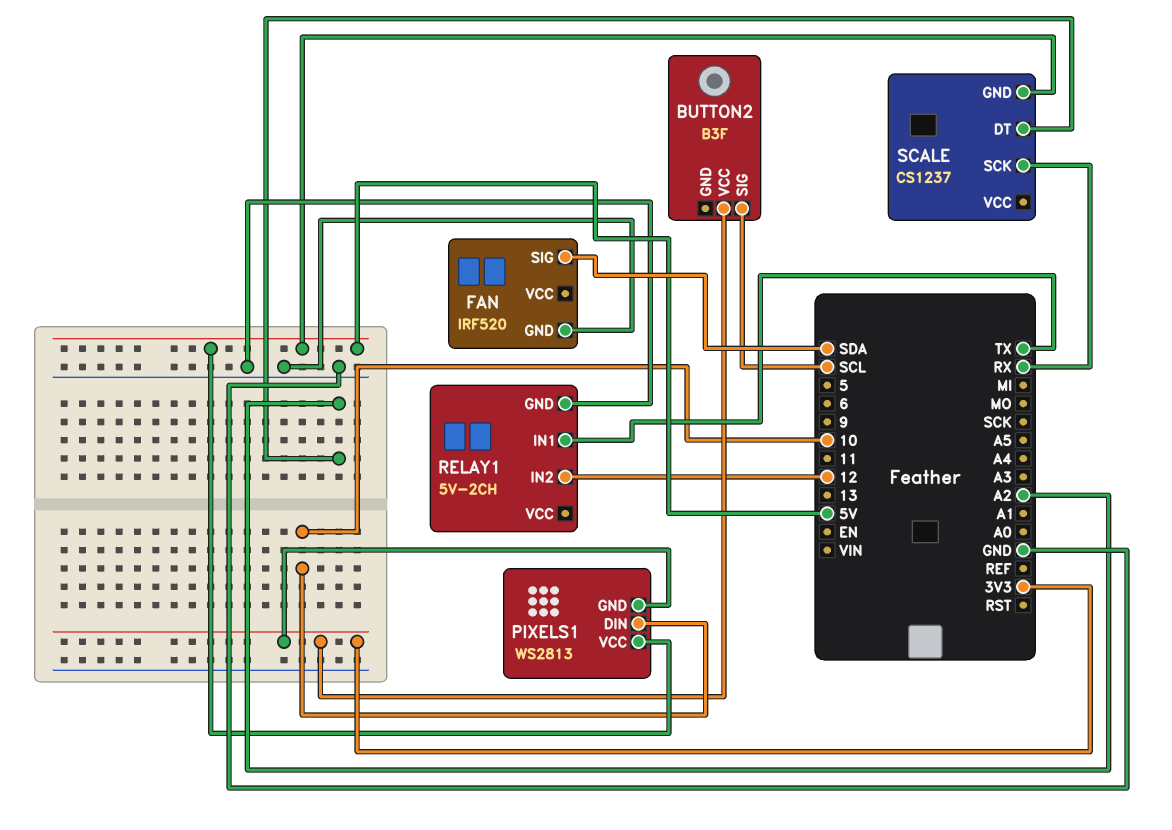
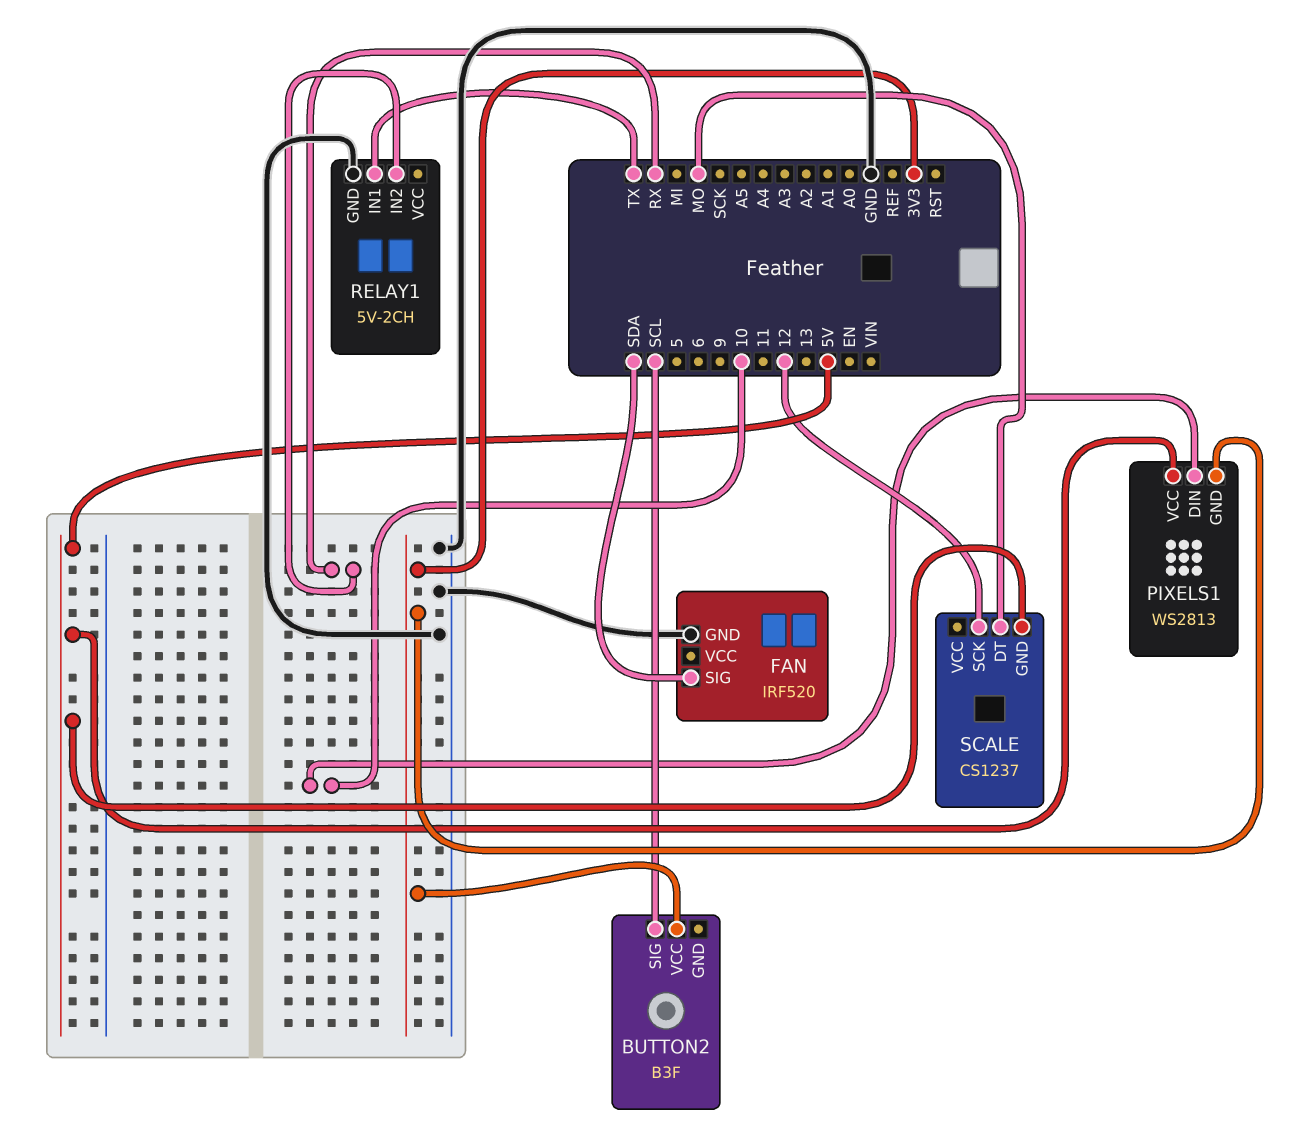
RELAY1 pin IN2: 12 -> RX
SCALE pin DT: A2 -> MO
SCALE pin SCK: RX -> 12

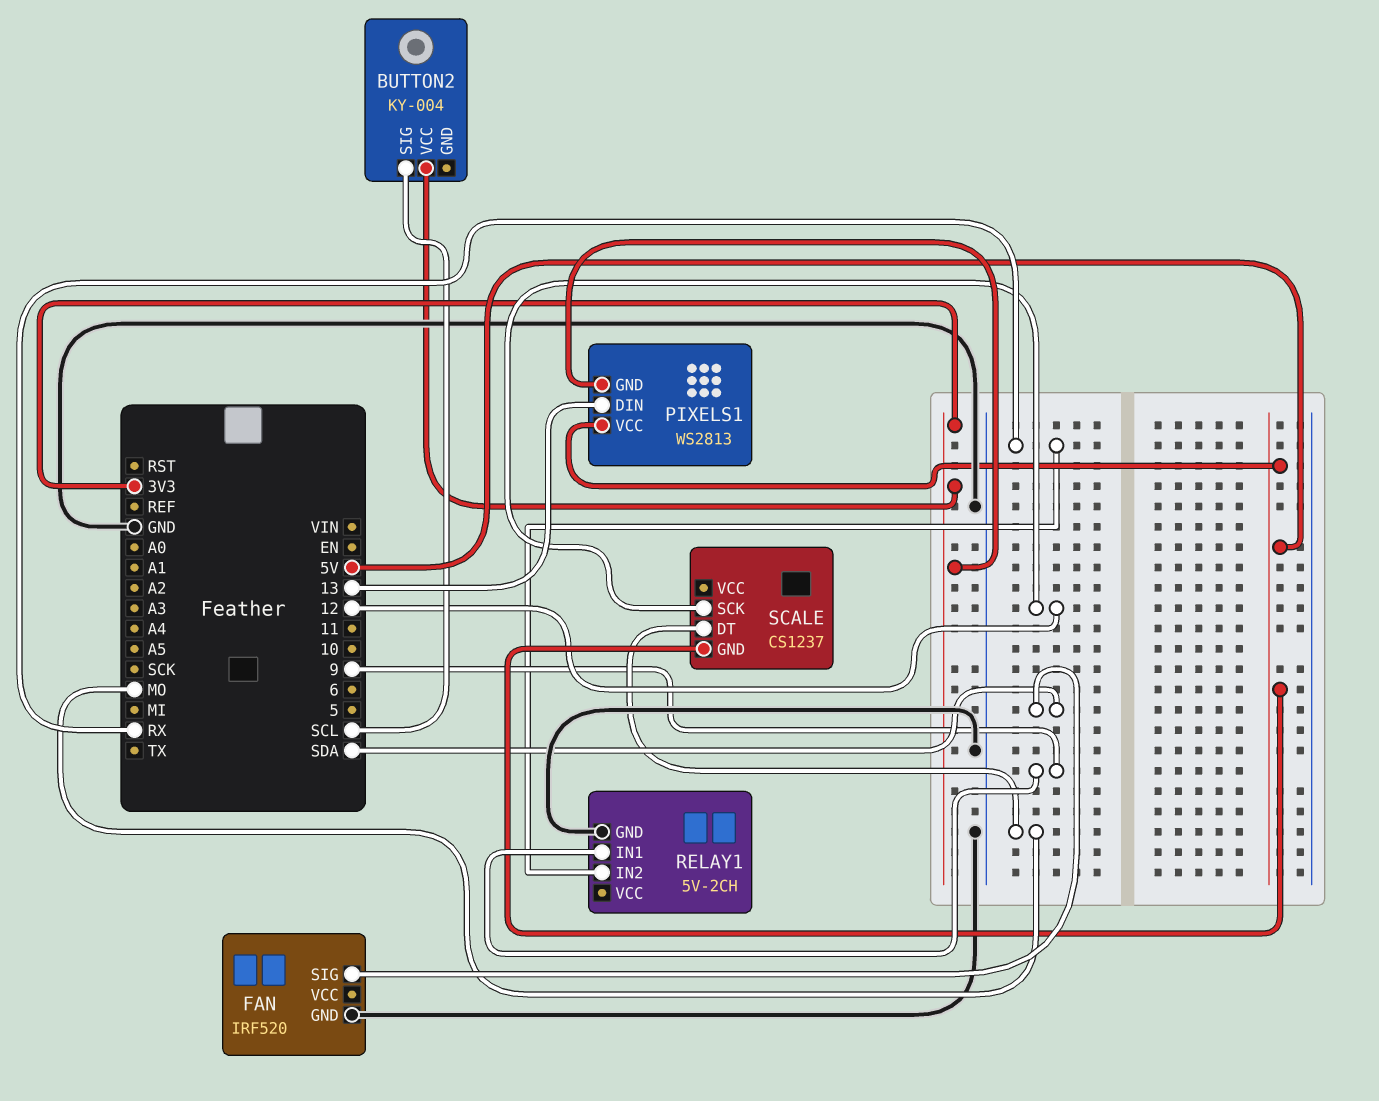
BUTTON2: B3F -> KY-004
PIXELS1 pin DIN: 10 -> 13
RELAY1 pin IN1: TX -> 9

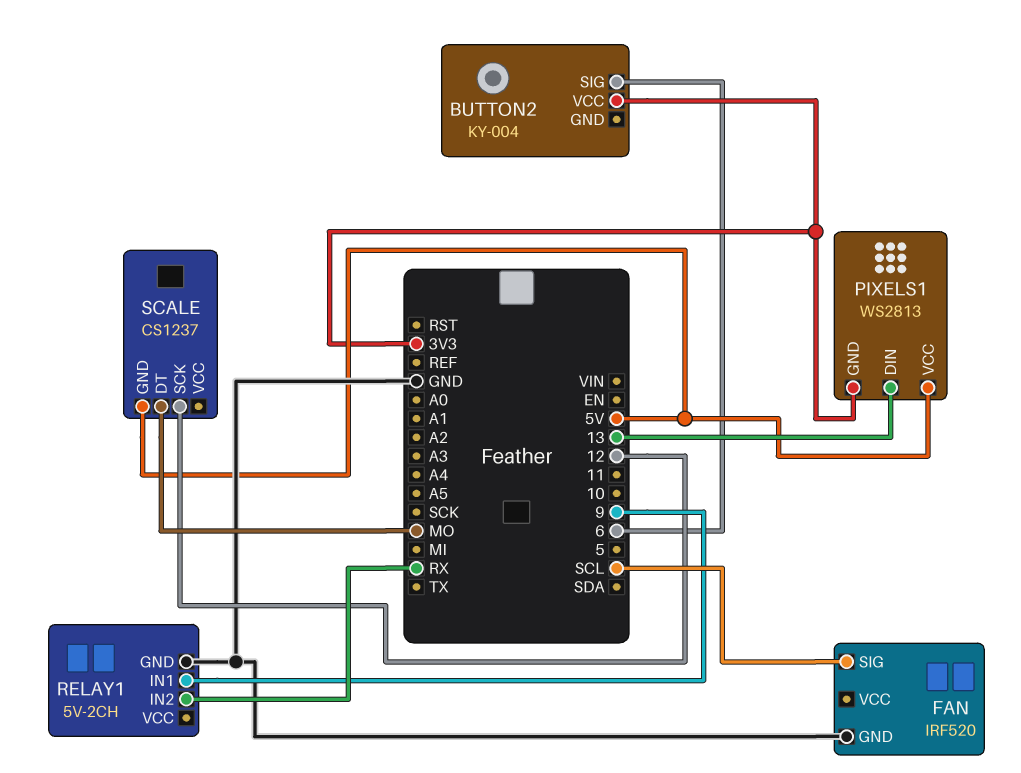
BUTTON2 pin SIG: SCL -> 6
FAN pin SIG: SDA -> SCL

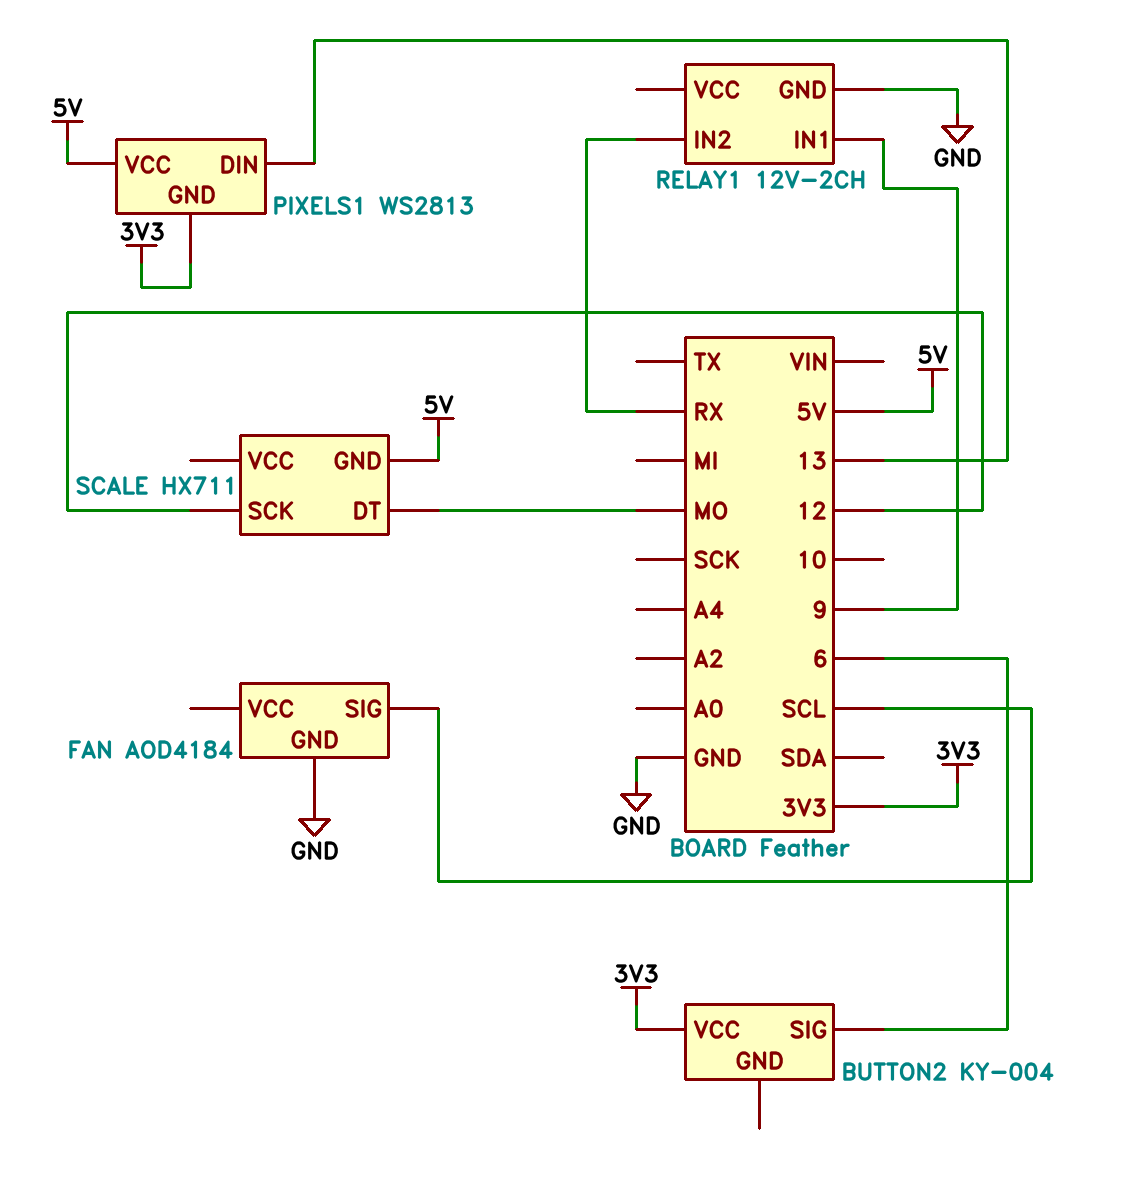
FAN: IRF520 -> AOD4184
RELAY1: 5V-2CH -> 12V-2CH
SCALE: CS1237 -> HX711

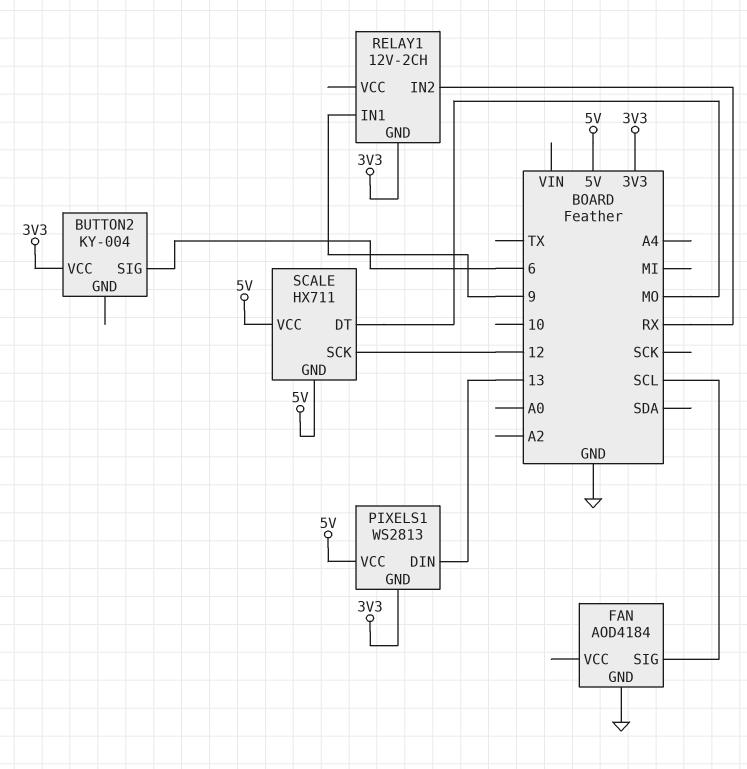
RELAY1 pin GND: GND -> 3V3
SCALE pin VCC: none -> 5V

